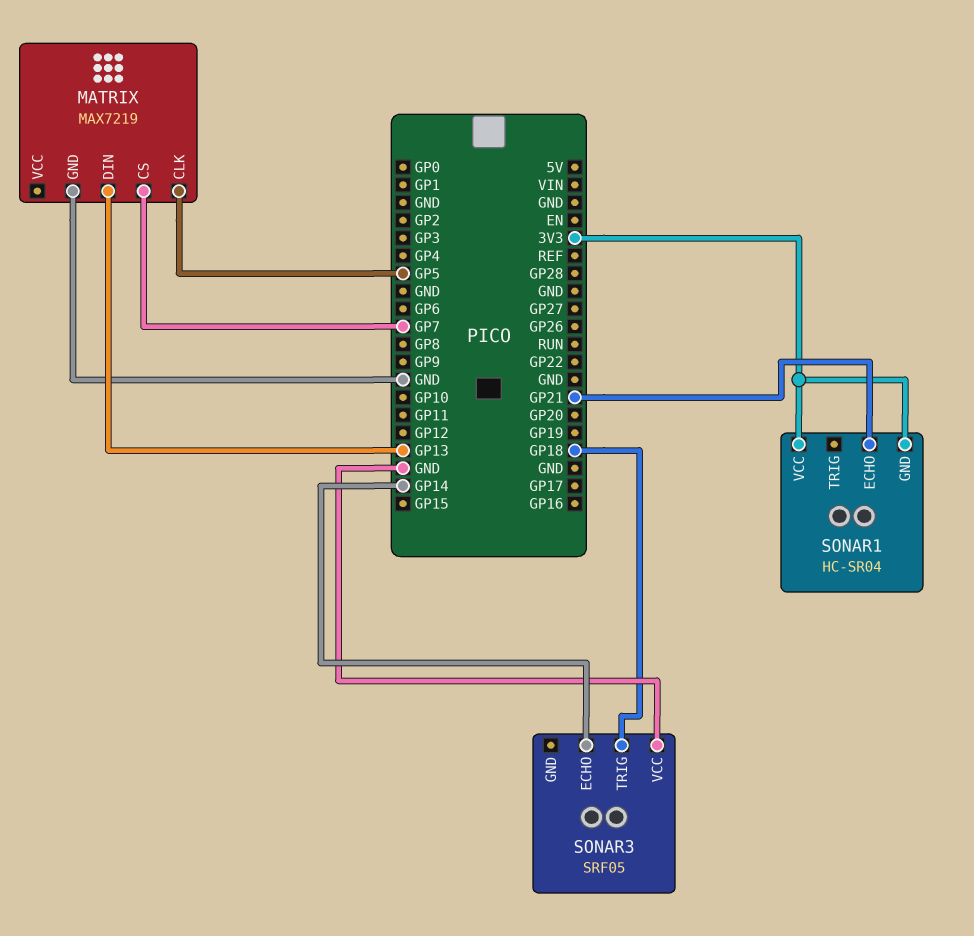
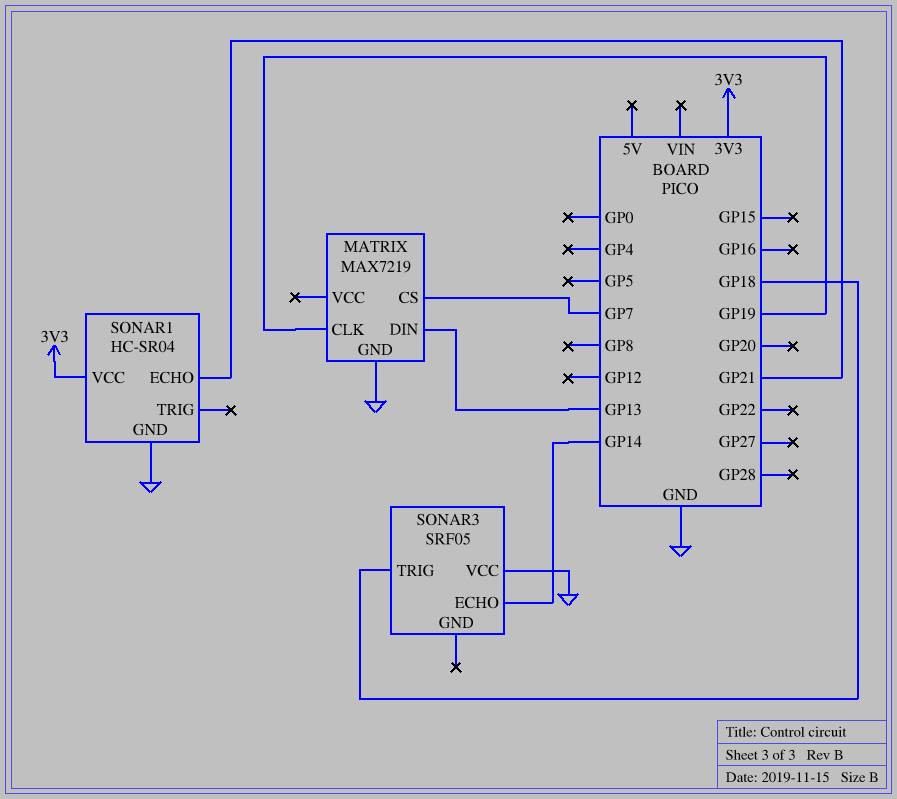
MATRIX pin CLK: GP5 -> GP19
SONAR1 pin GND: 3V3 -> GND

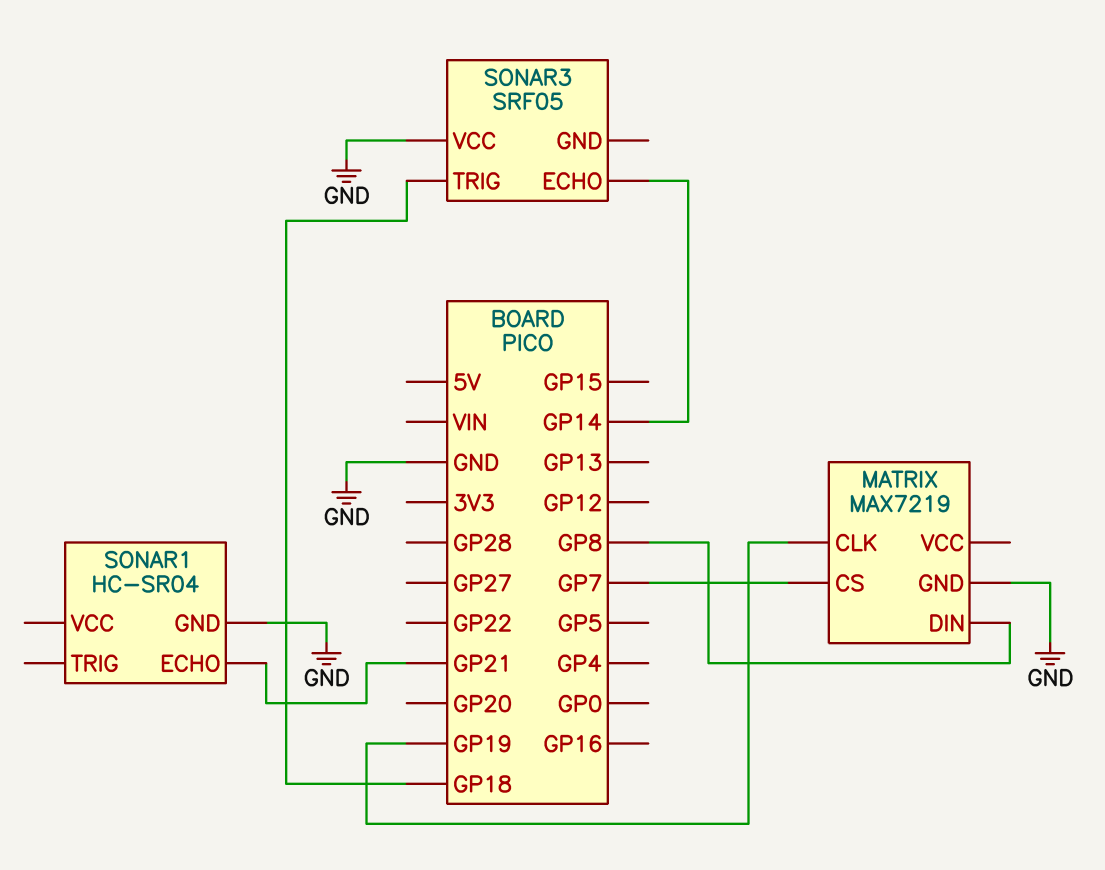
MATRIX pin DIN: GP13 -> GP8
SONAR1 pin VCC: 3V3 -> none

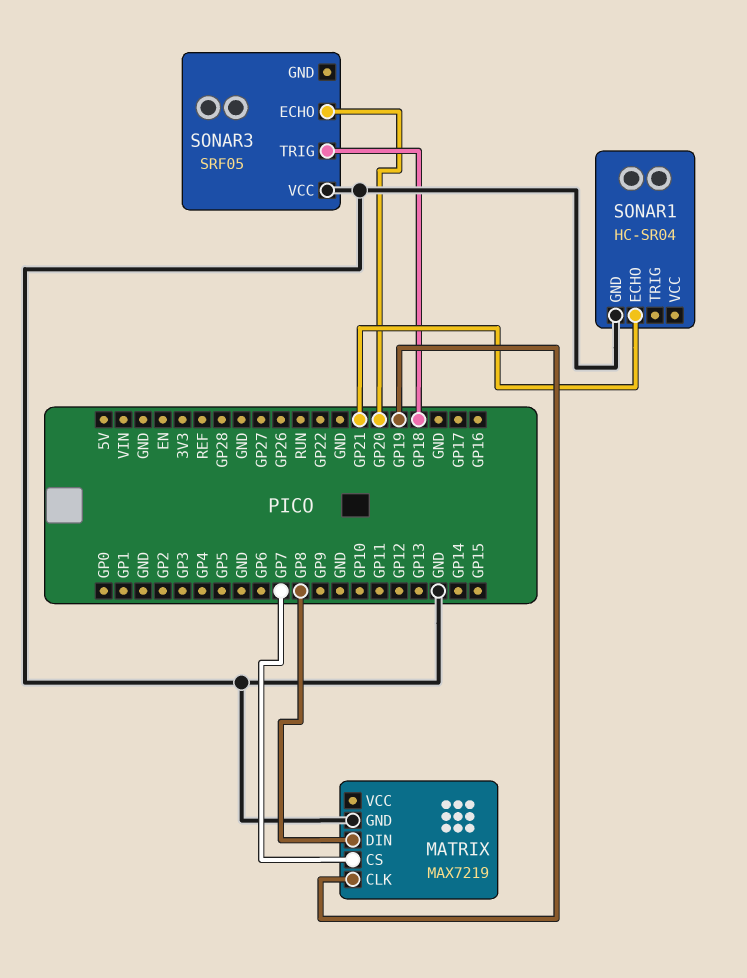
SONAR3 pin ECHO: GP14 -> GP20

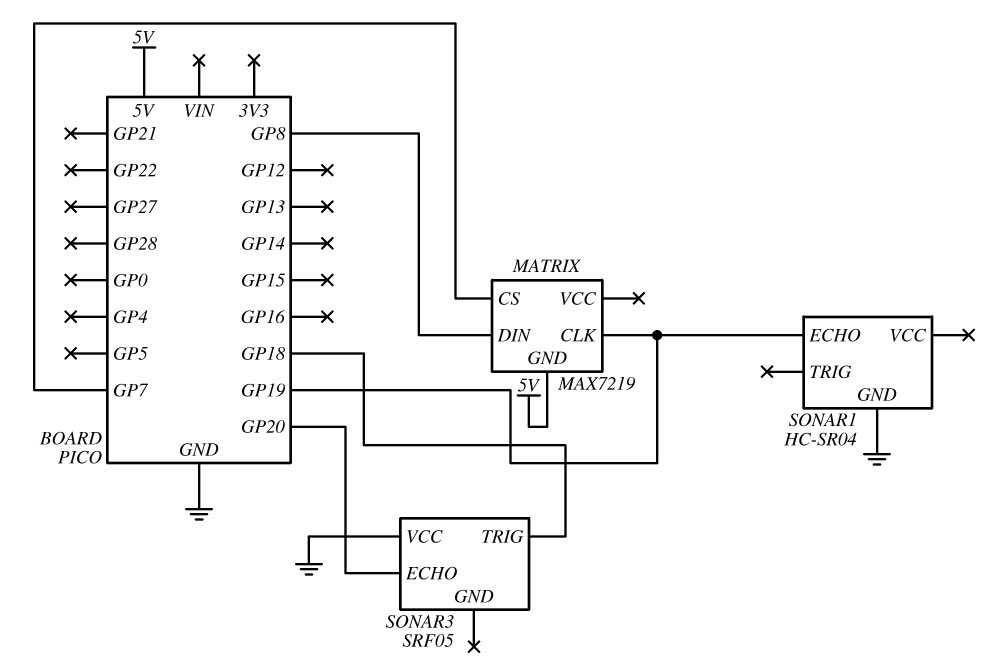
MATRIX pin GND: GND -> 5V
SONAR1 pin ECHO: GP21 -> GP19

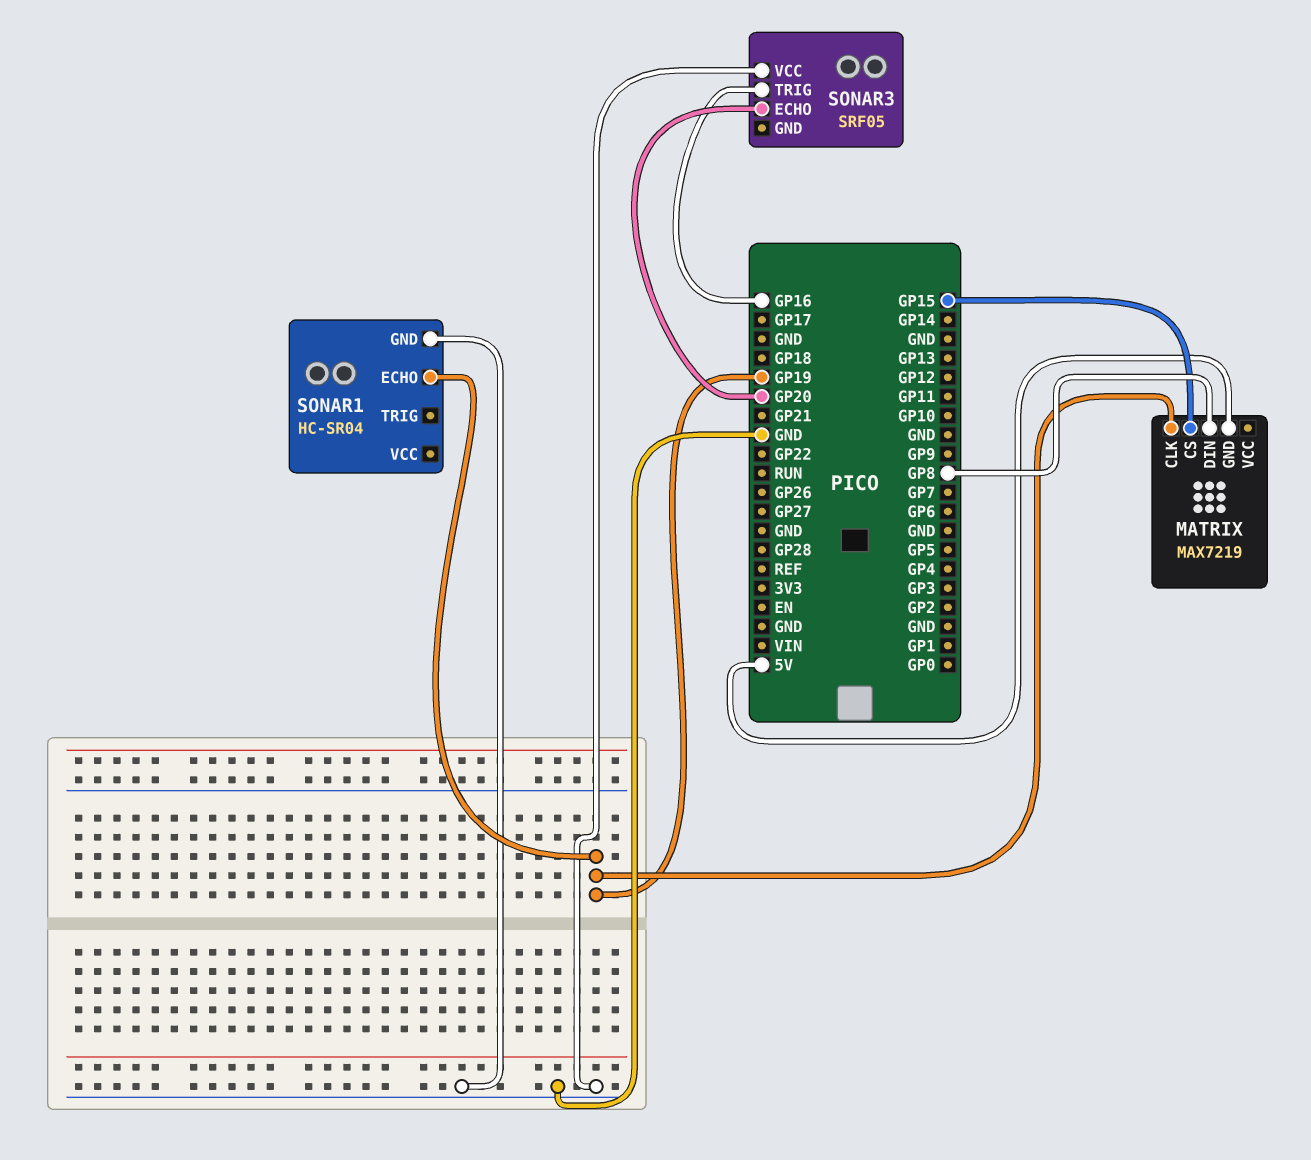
MATRIX pin CS: GP7 -> GP15
SONAR3 pin TRIG: GP18 -> GP16

